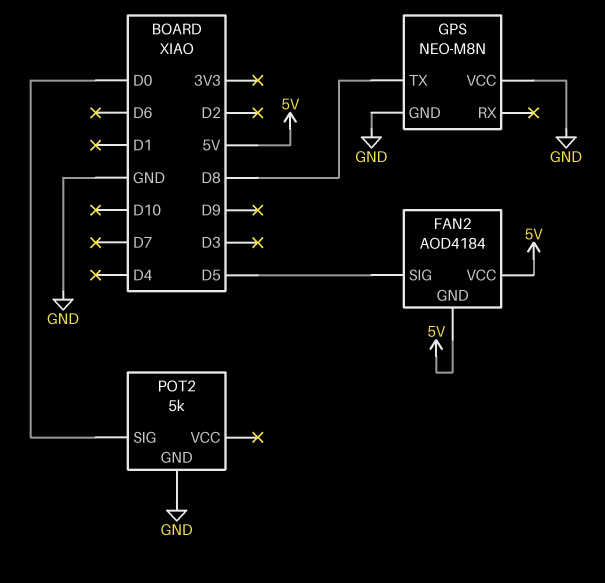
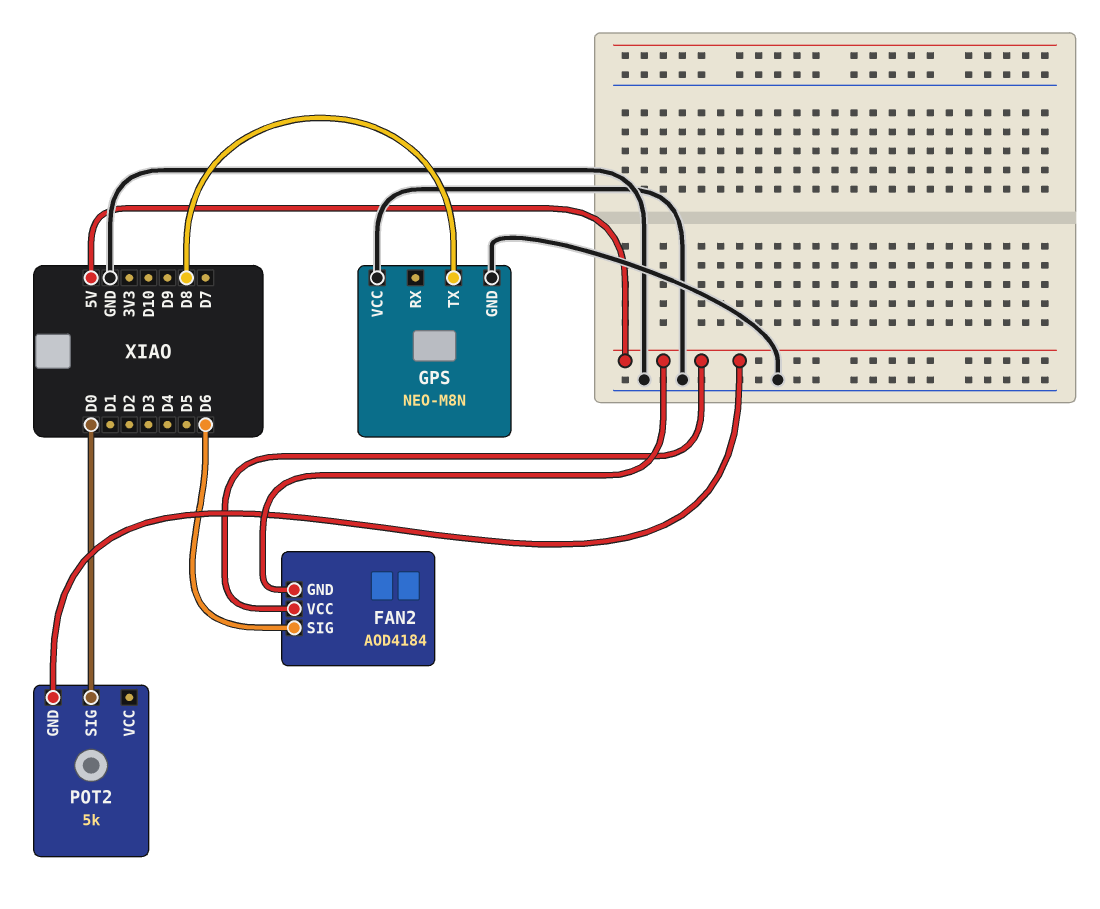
FAN2 pin SIG: D5 -> D6
POT2 pin GND: GND -> 5V

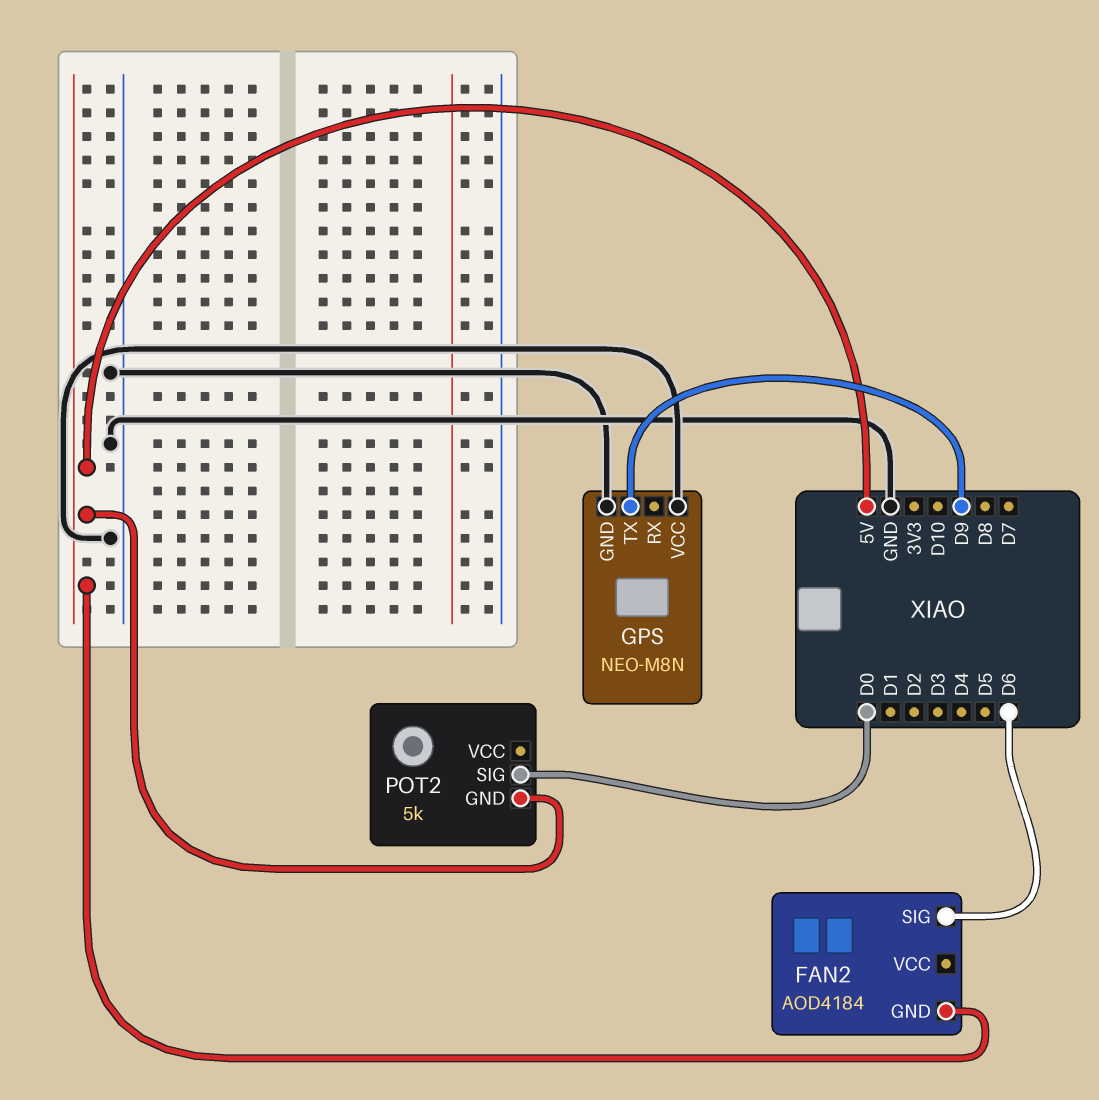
FAN2 pin VCC: 5V -> none
GPS pin TX: D8 -> D9

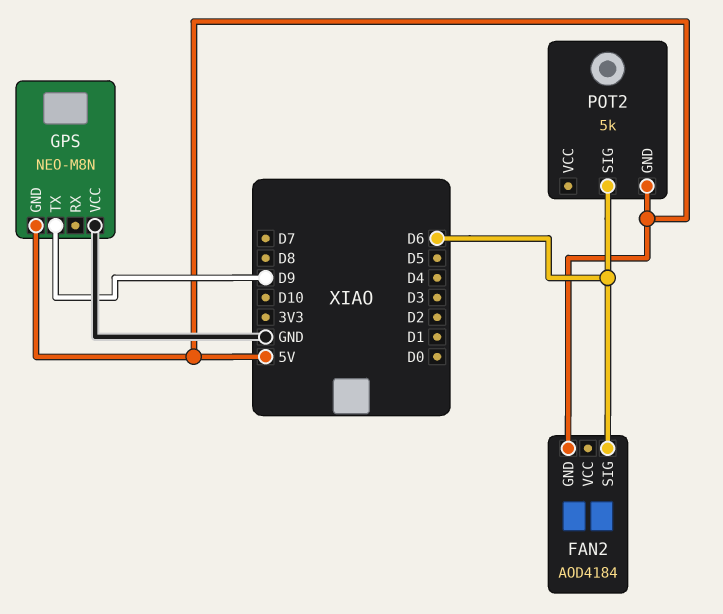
GPS pin GND: GND -> 5V
POT2 pin SIG: D0 -> D6

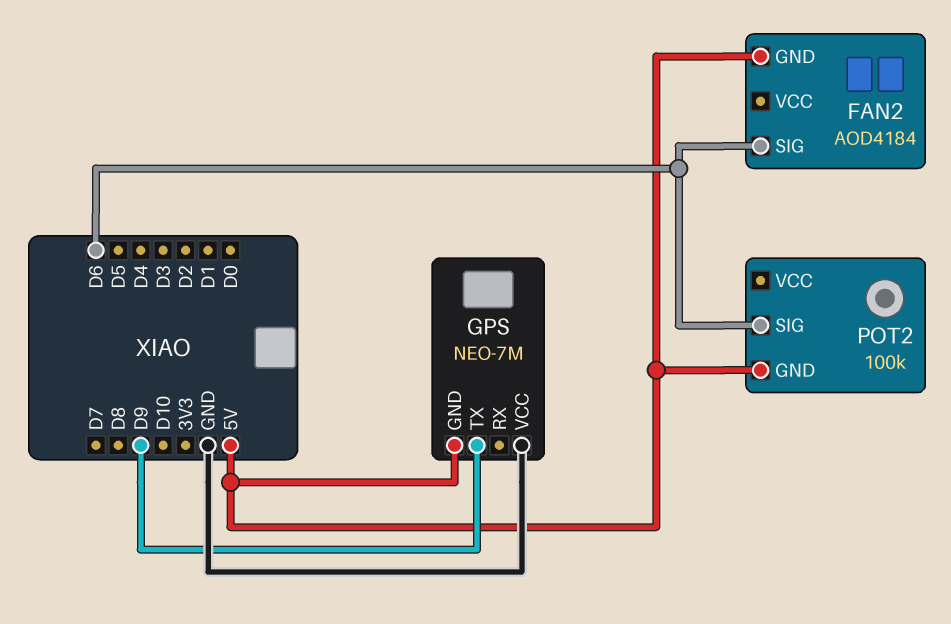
GPS: NEO-M8N -> NEO-7M
POT2: 5k -> 100k

